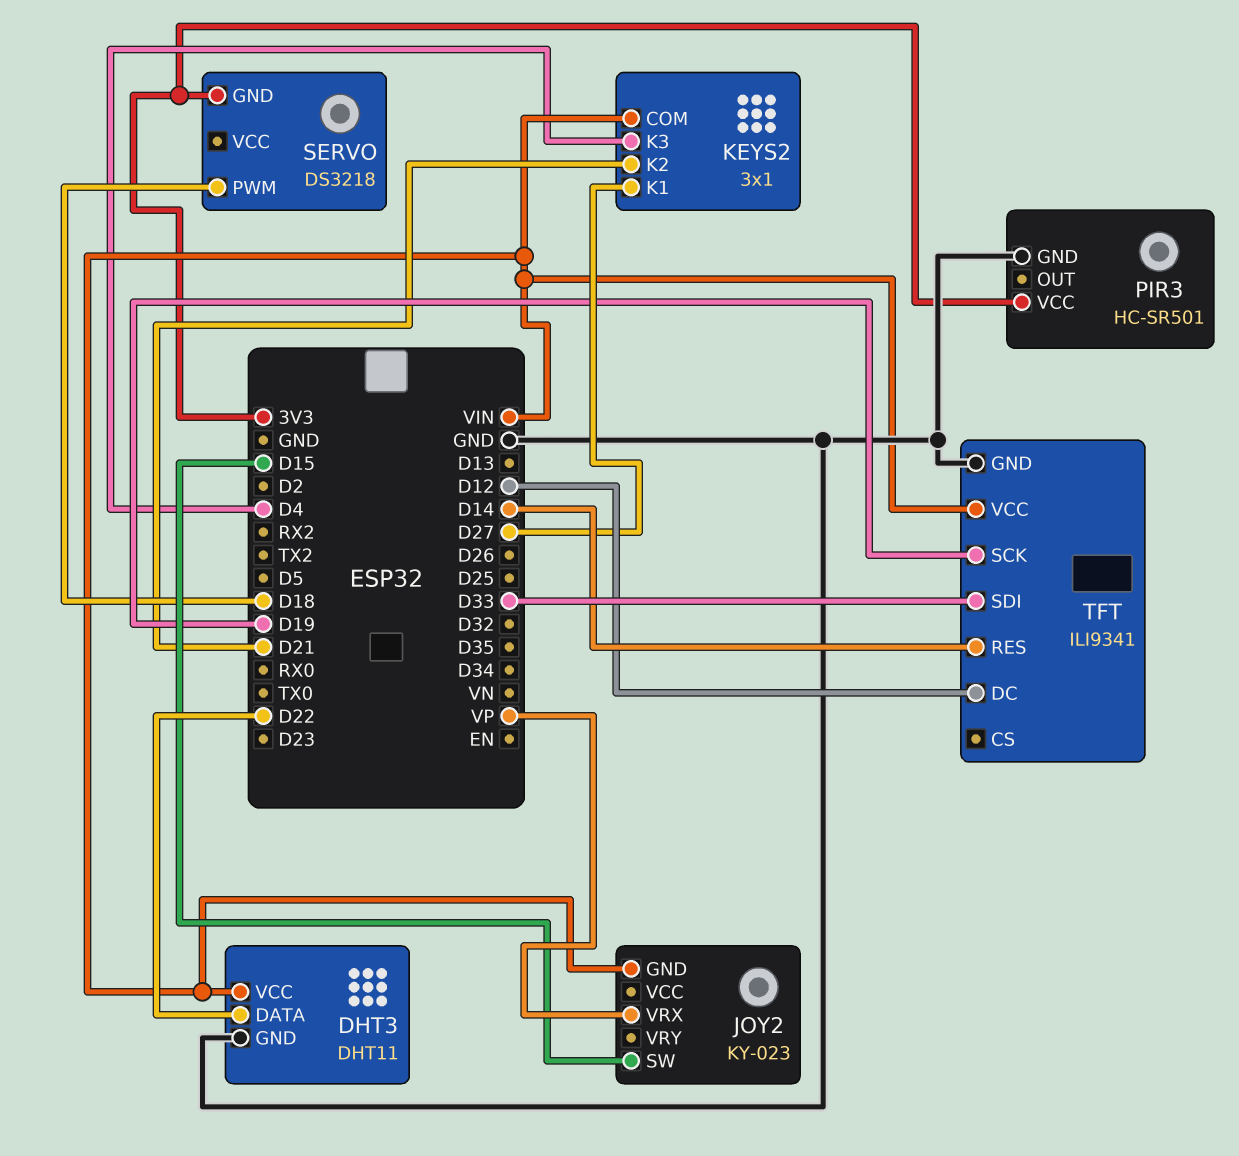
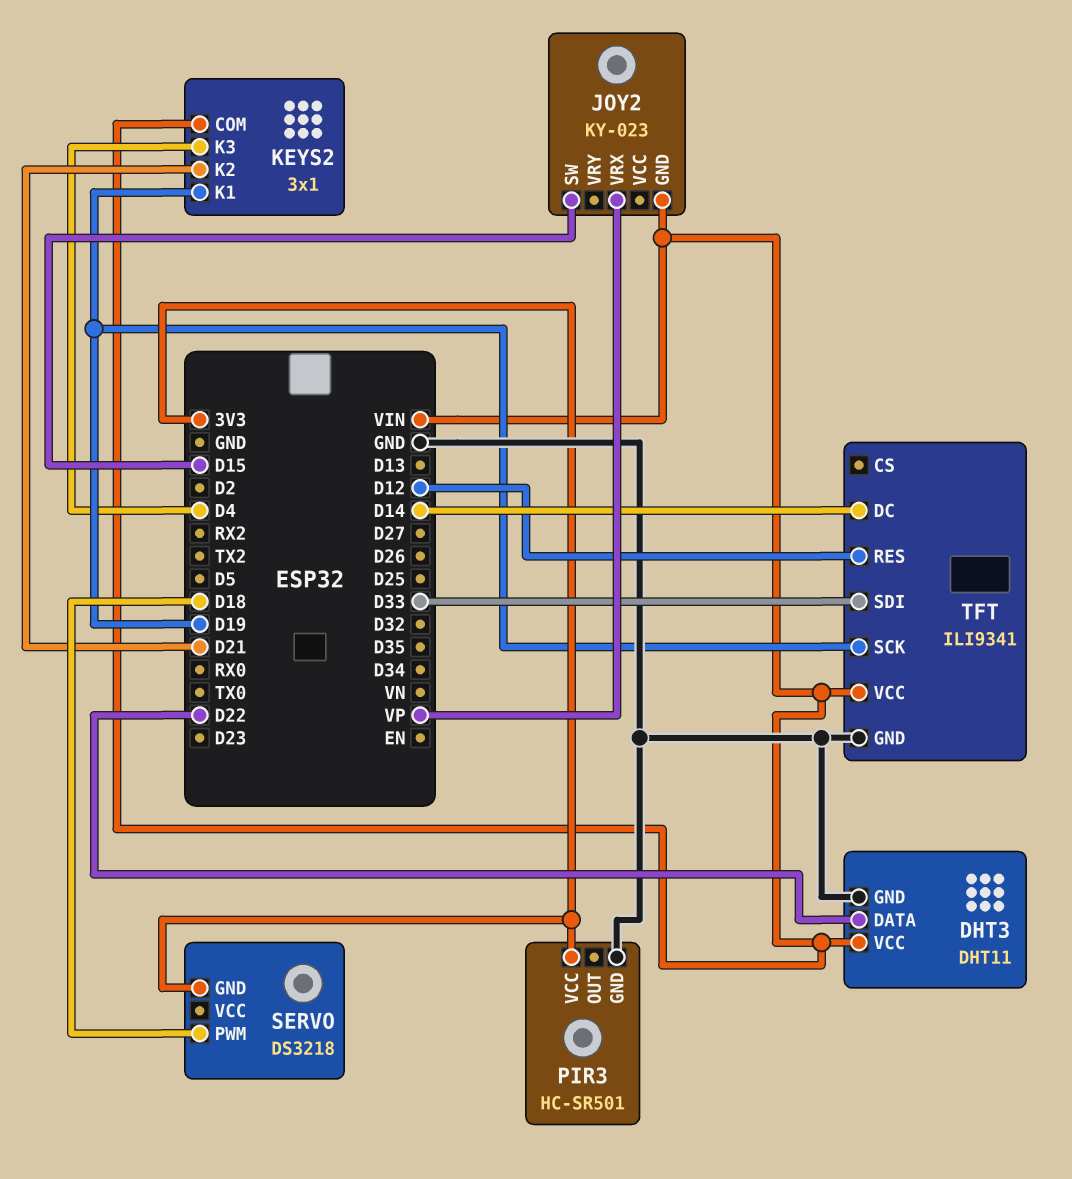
KEYS2 pin K1: D27 -> D19
TFT pin DC: D12 -> D14
TFT pin RES: D14 -> D12

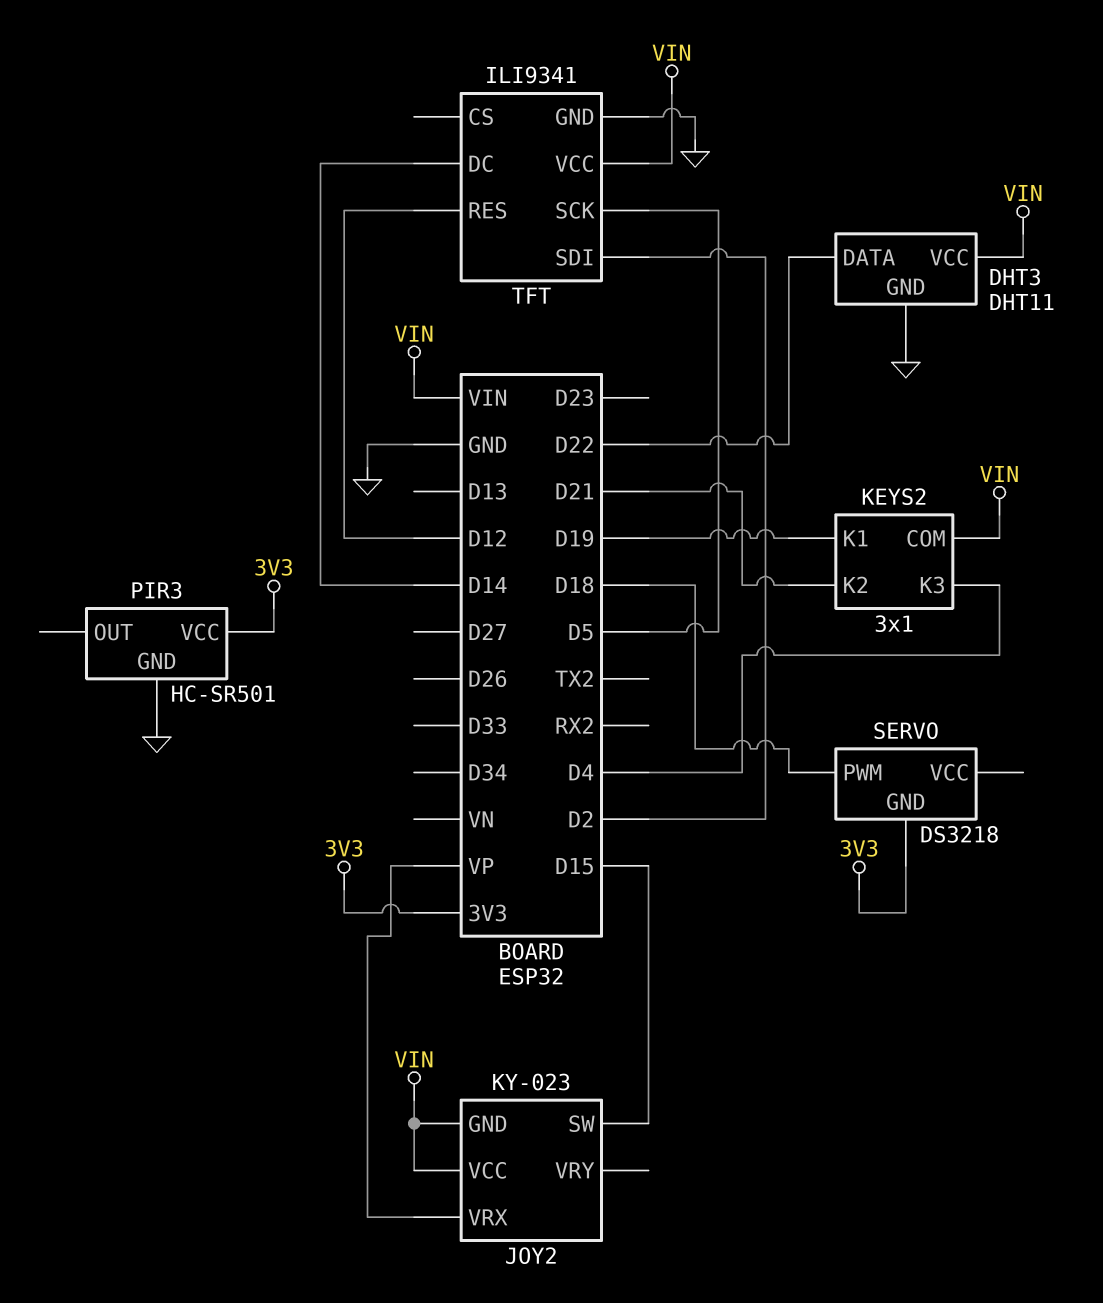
JOY2 pin VCC: none -> VIN
TFT pin SCK: D19 -> D5
TFT pin SDI: D33 -> D2

